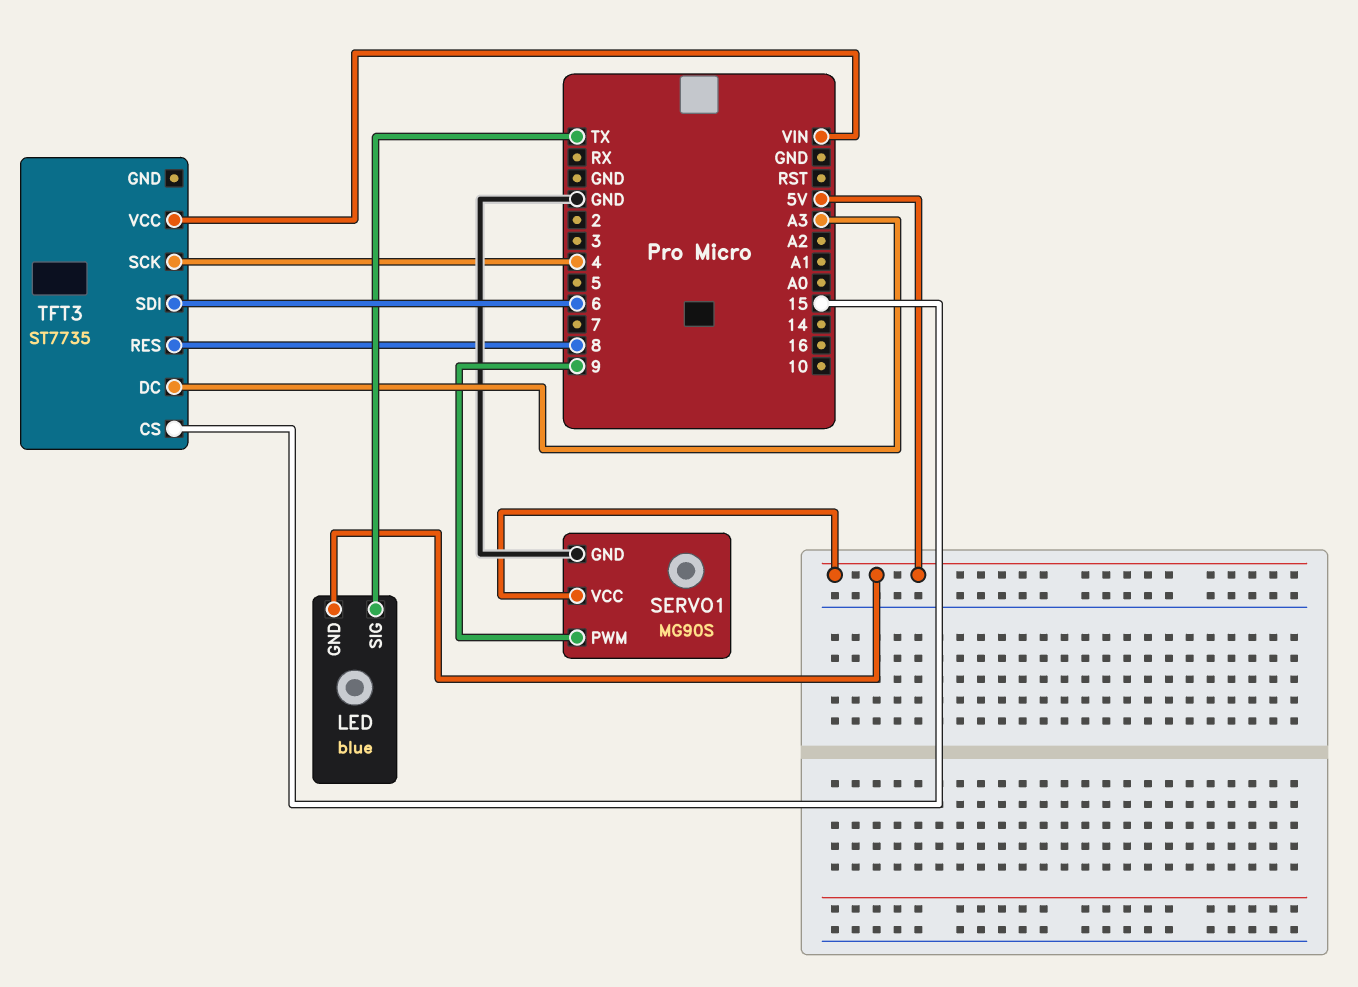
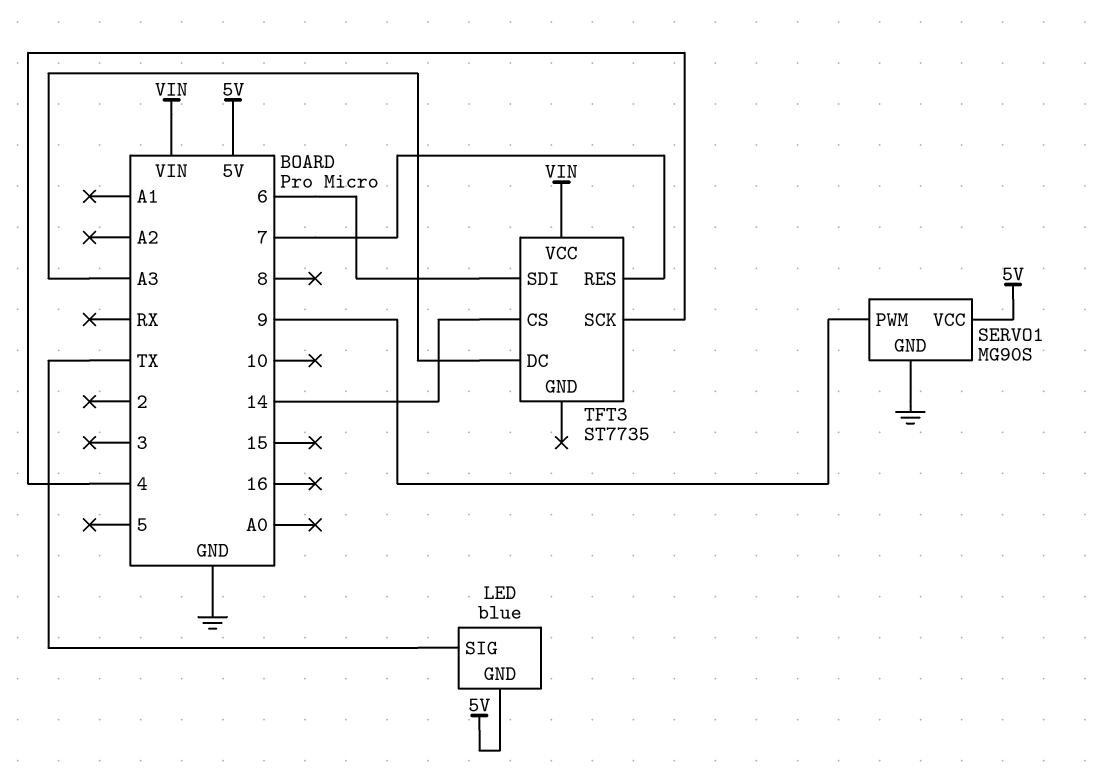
TFT3 pin CS: 15 -> 14
TFT3 pin RES: 8 -> 7

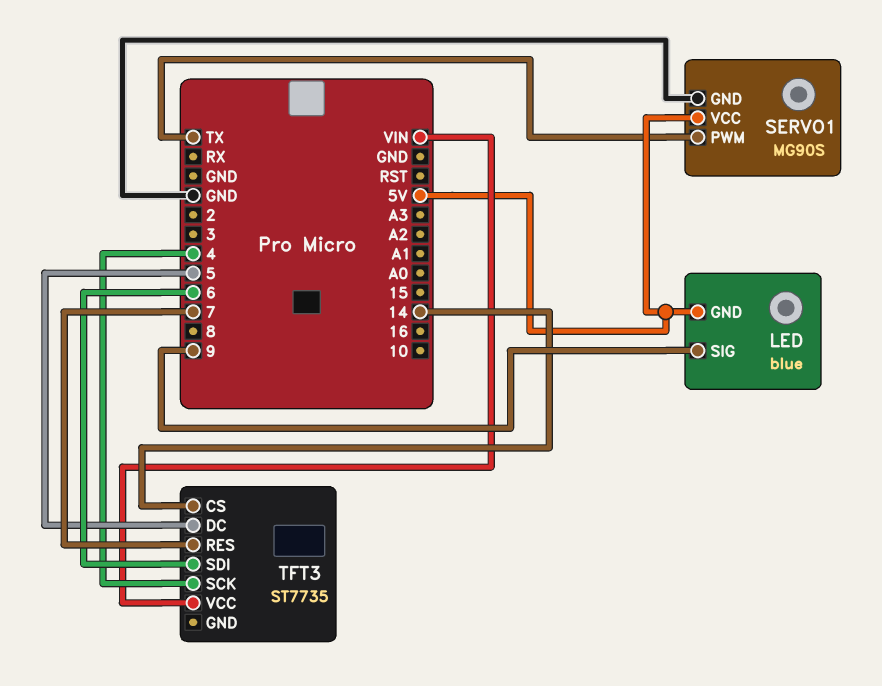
LED pin SIG: TX -> 9
SERVO1 pin PWM: 9 -> TX
TFT3 pin DC: A3 -> 5

